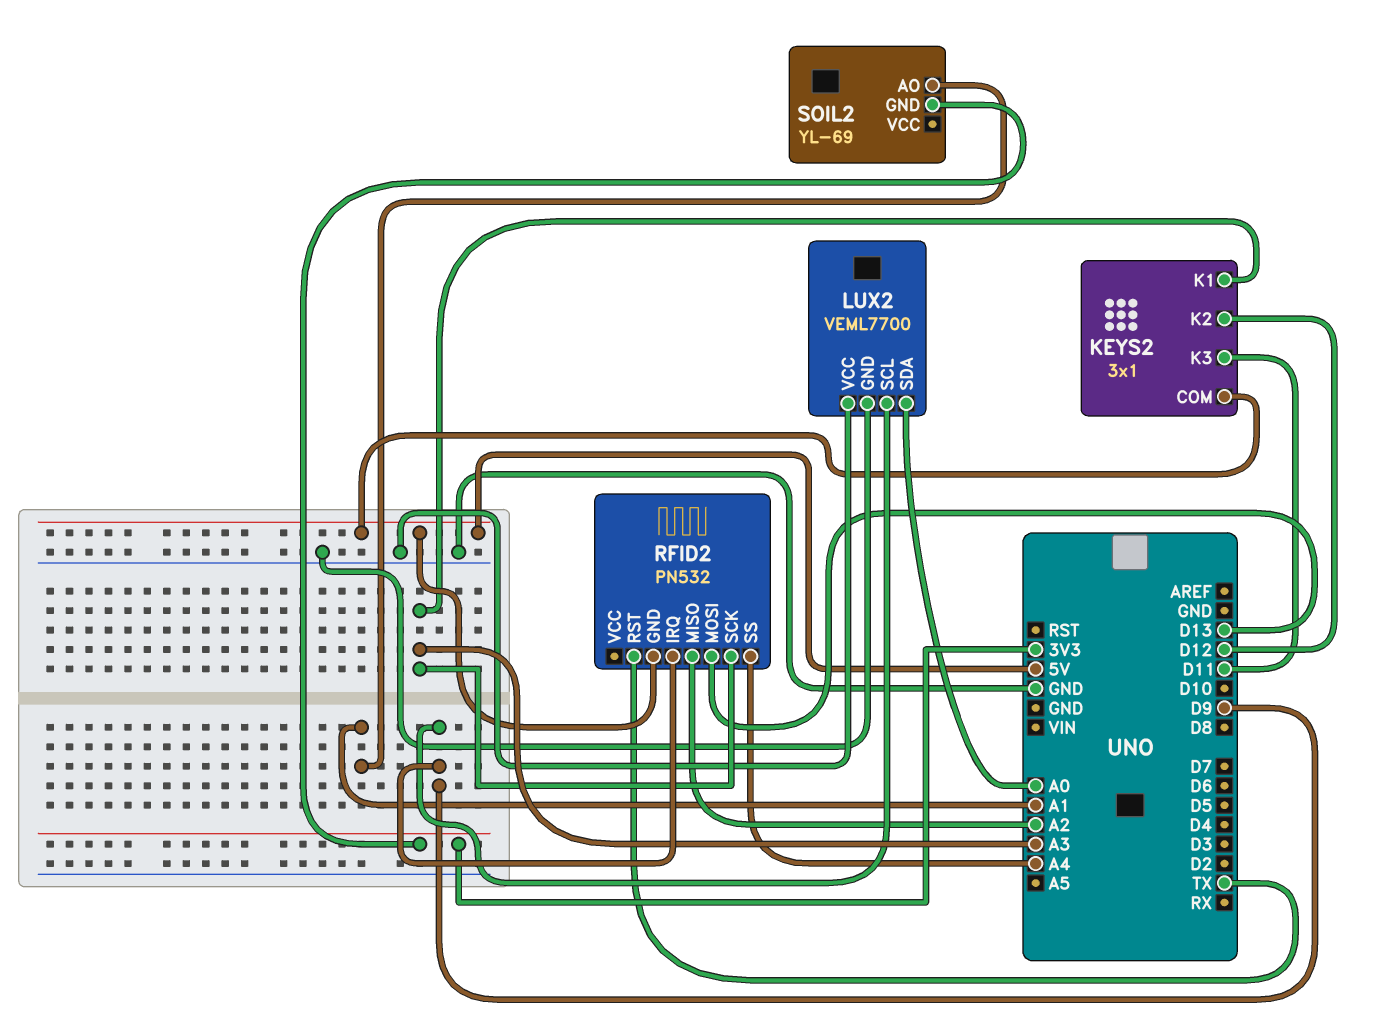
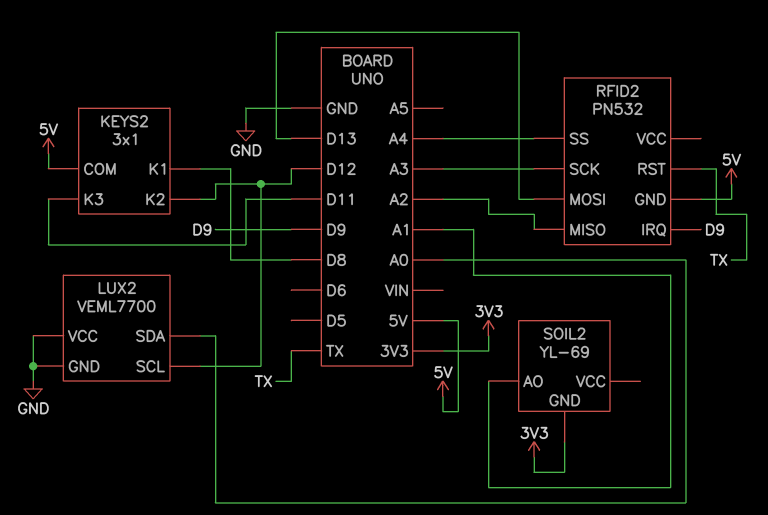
KEYS2 pin K1: A3 -> D8
LUX2 pin SCL: D9 -> D12

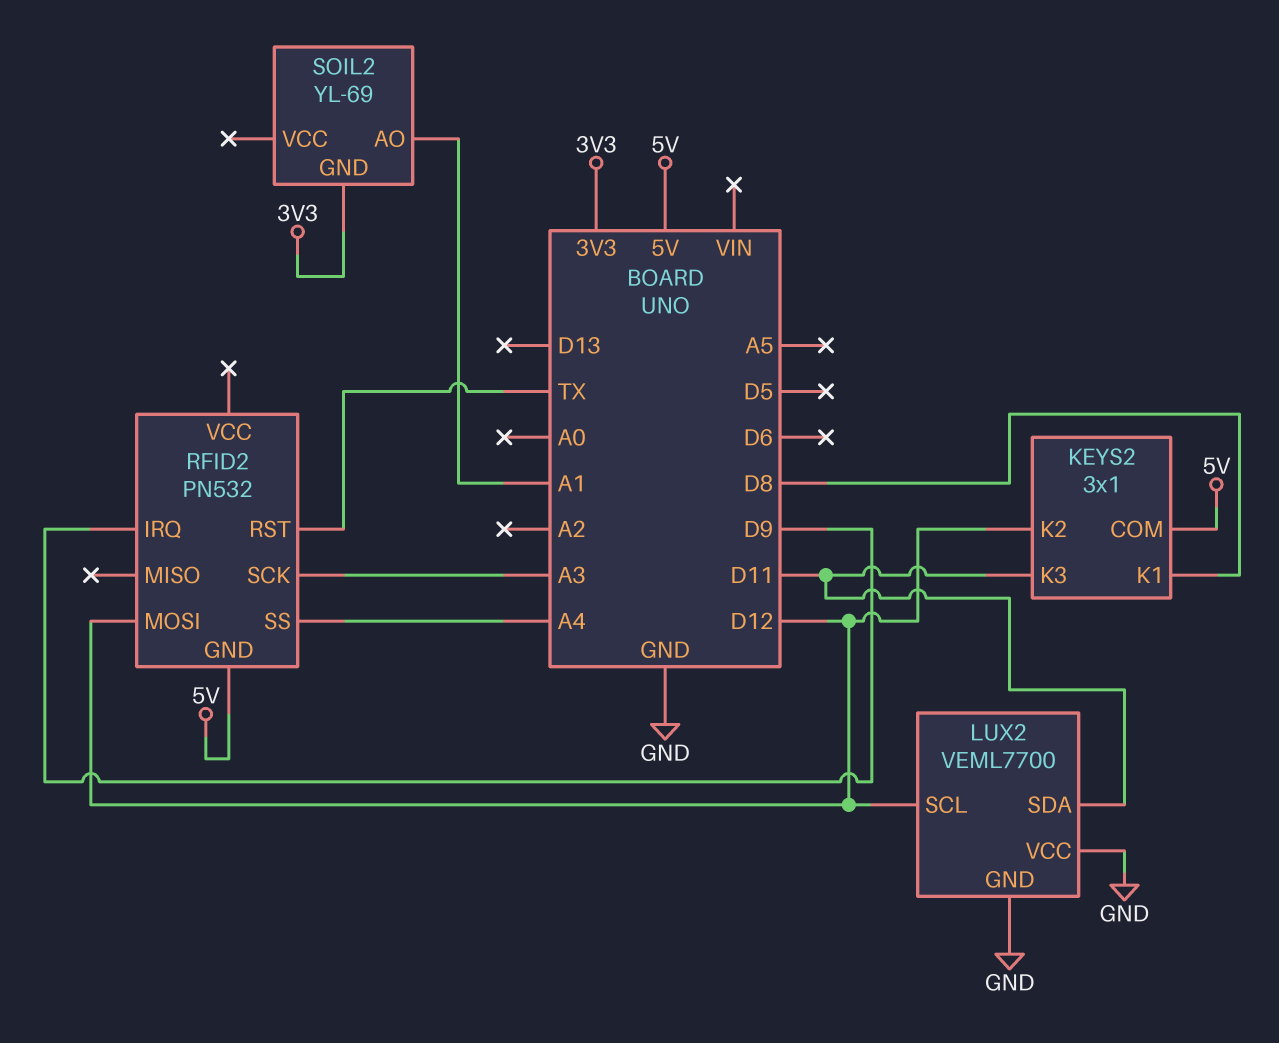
LUX2 pin SDA: A0 -> D11
RFID2 pin MISO: A2 -> none
RFID2 pin MOSI: D13 -> D12

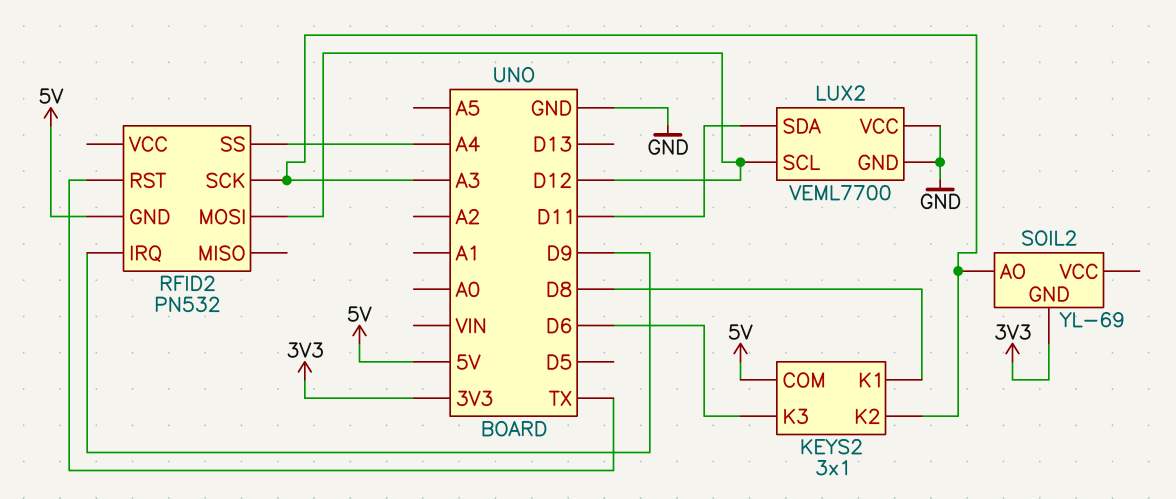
KEYS2 pin K2: D12 -> A3
KEYS2 pin K3: D11 -> D6
SOIL2 pin AO: A1 -> A3

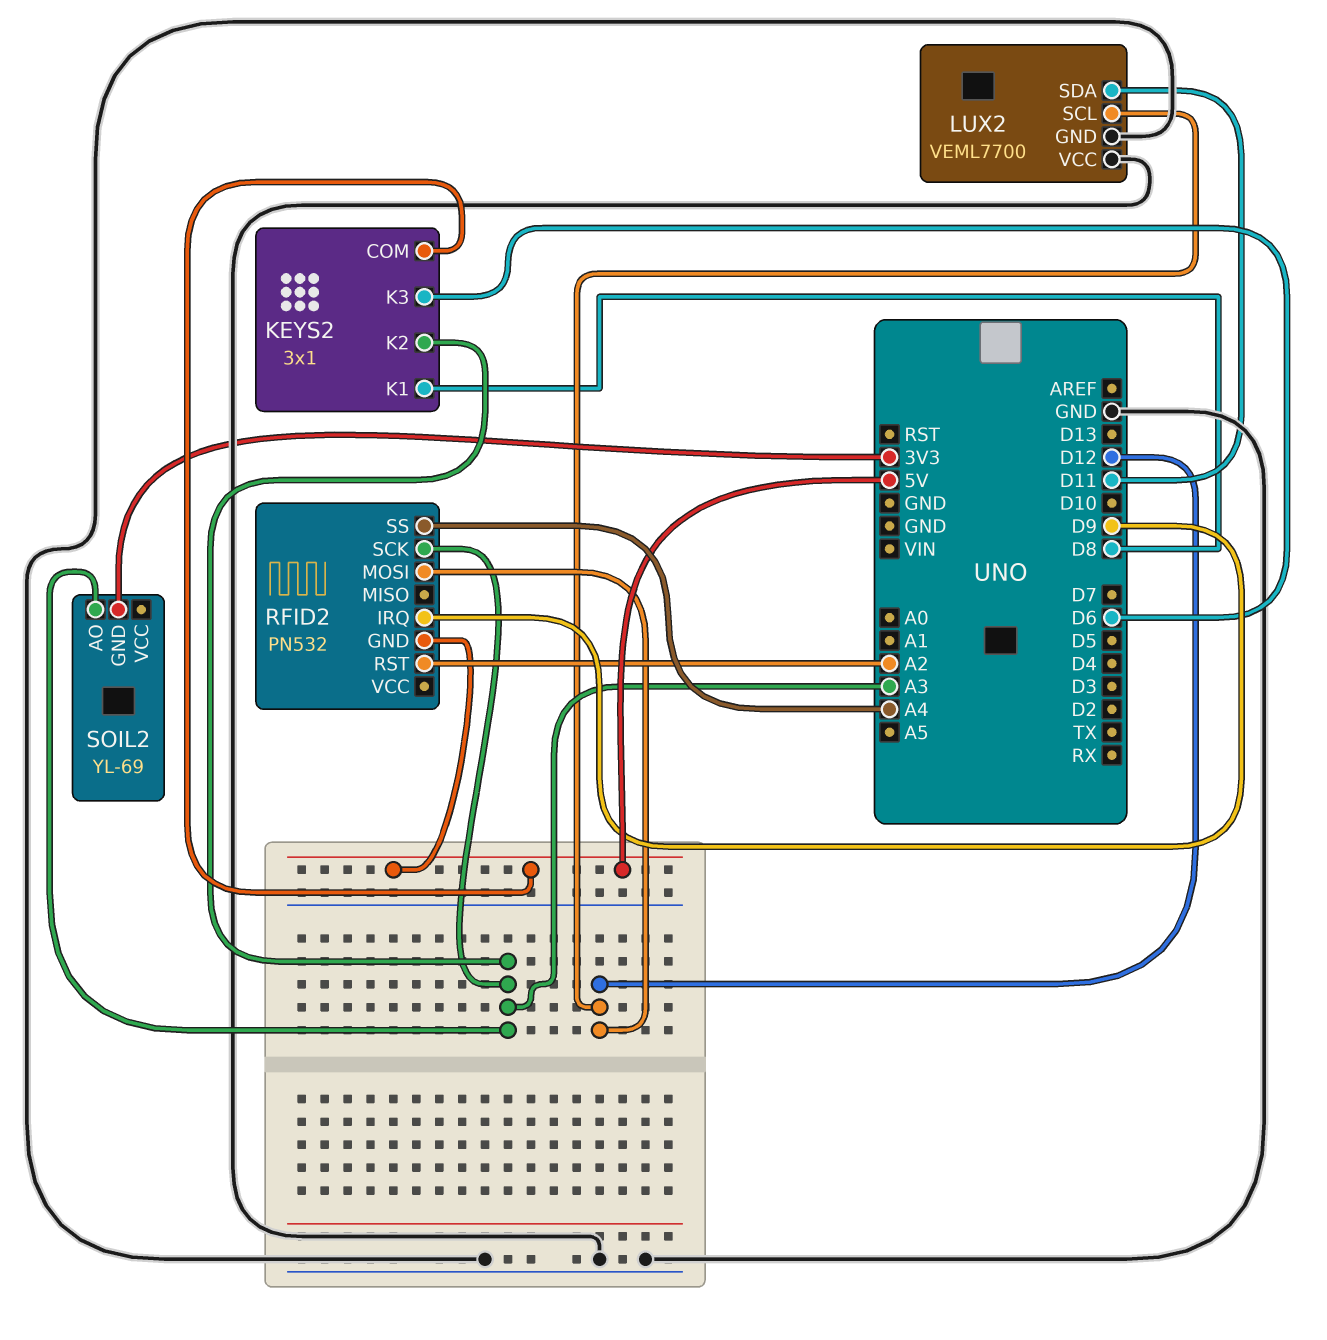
RFID2 pin RST: TX -> A2

